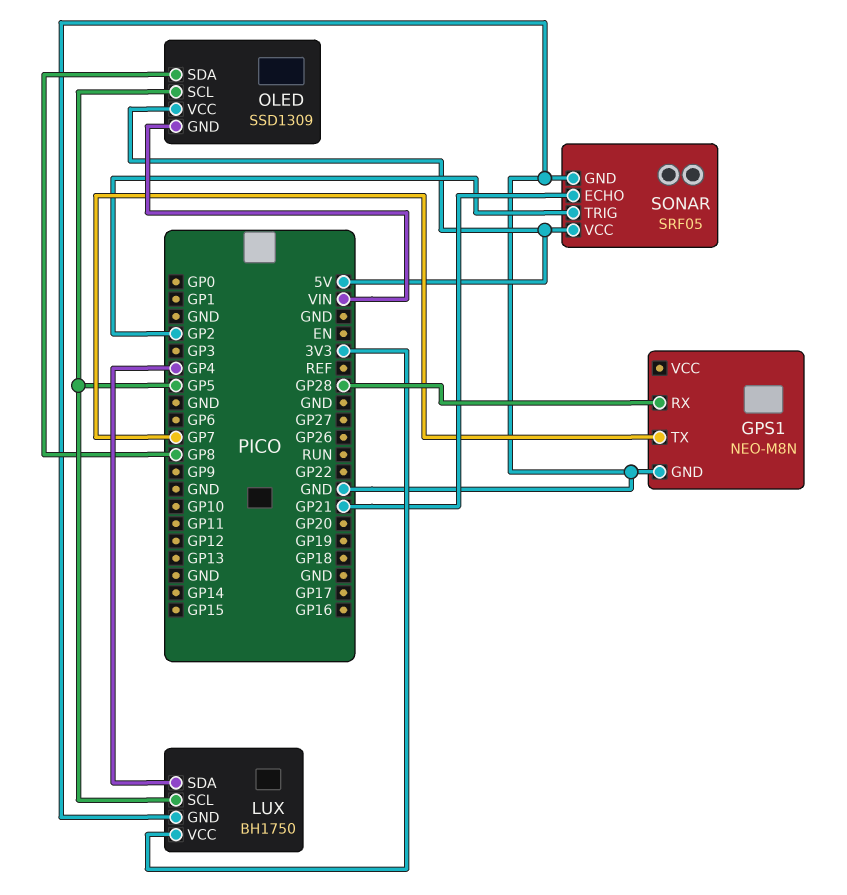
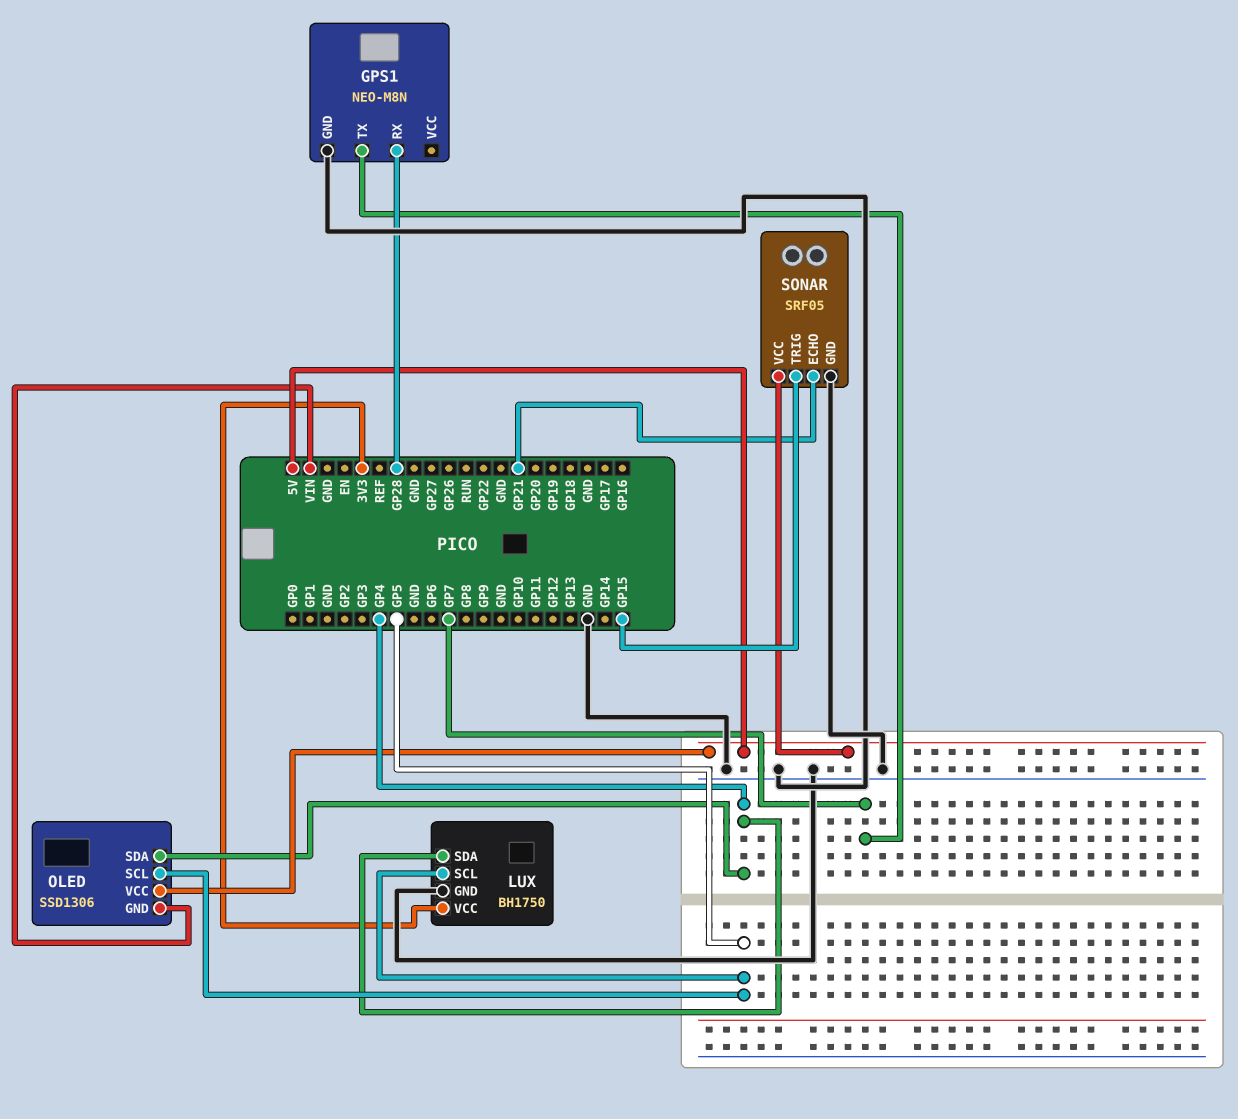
OLED: SSD1309 -> SSD1306
OLED pin SDA: GP8 -> GP4
SONAR pin TRIG: GP2 -> GP15

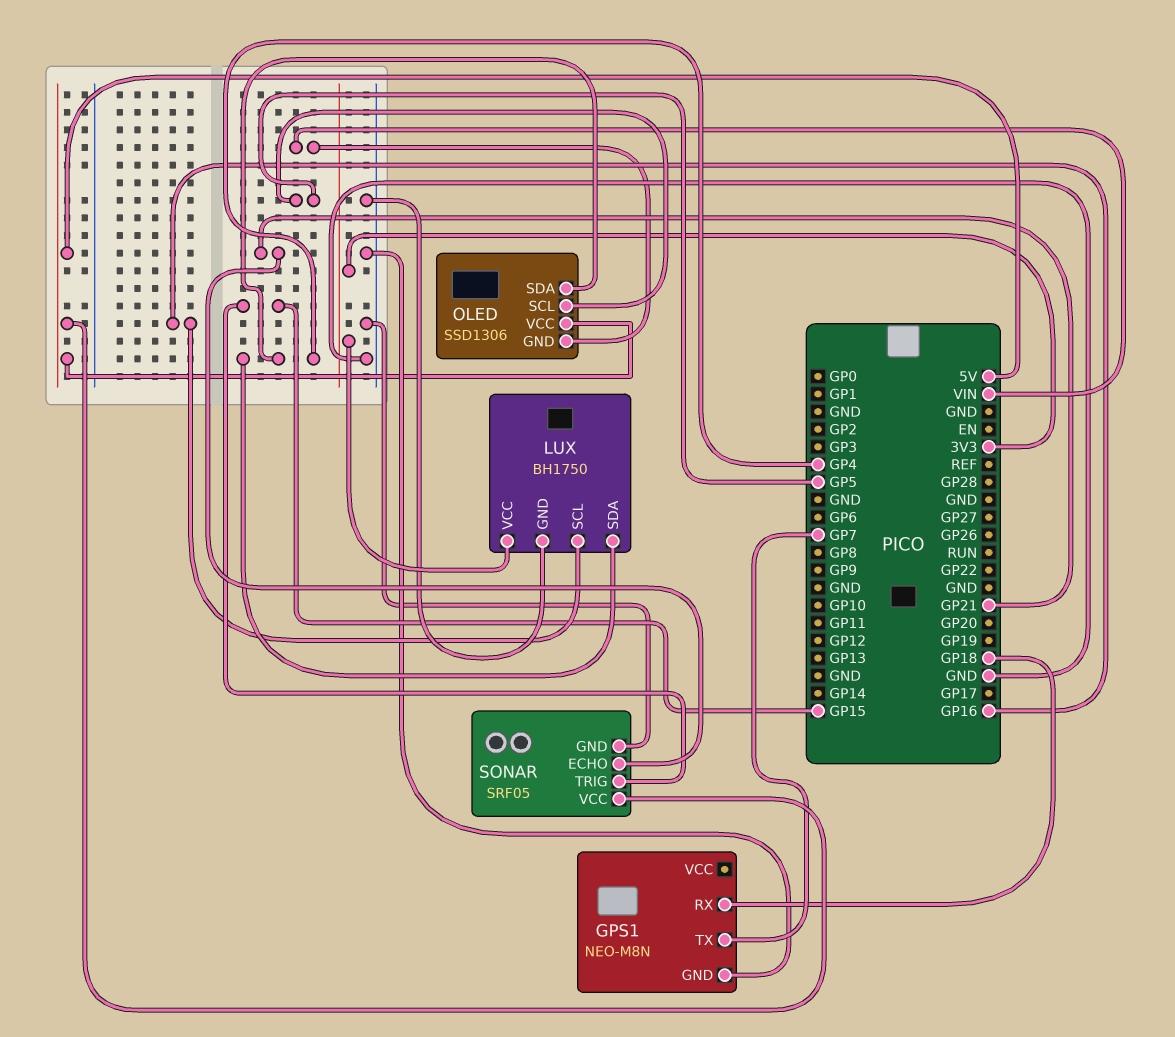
GPS1 pin RX: GP28 -> GP18
LUX pin SCL: GP5 -> GP16

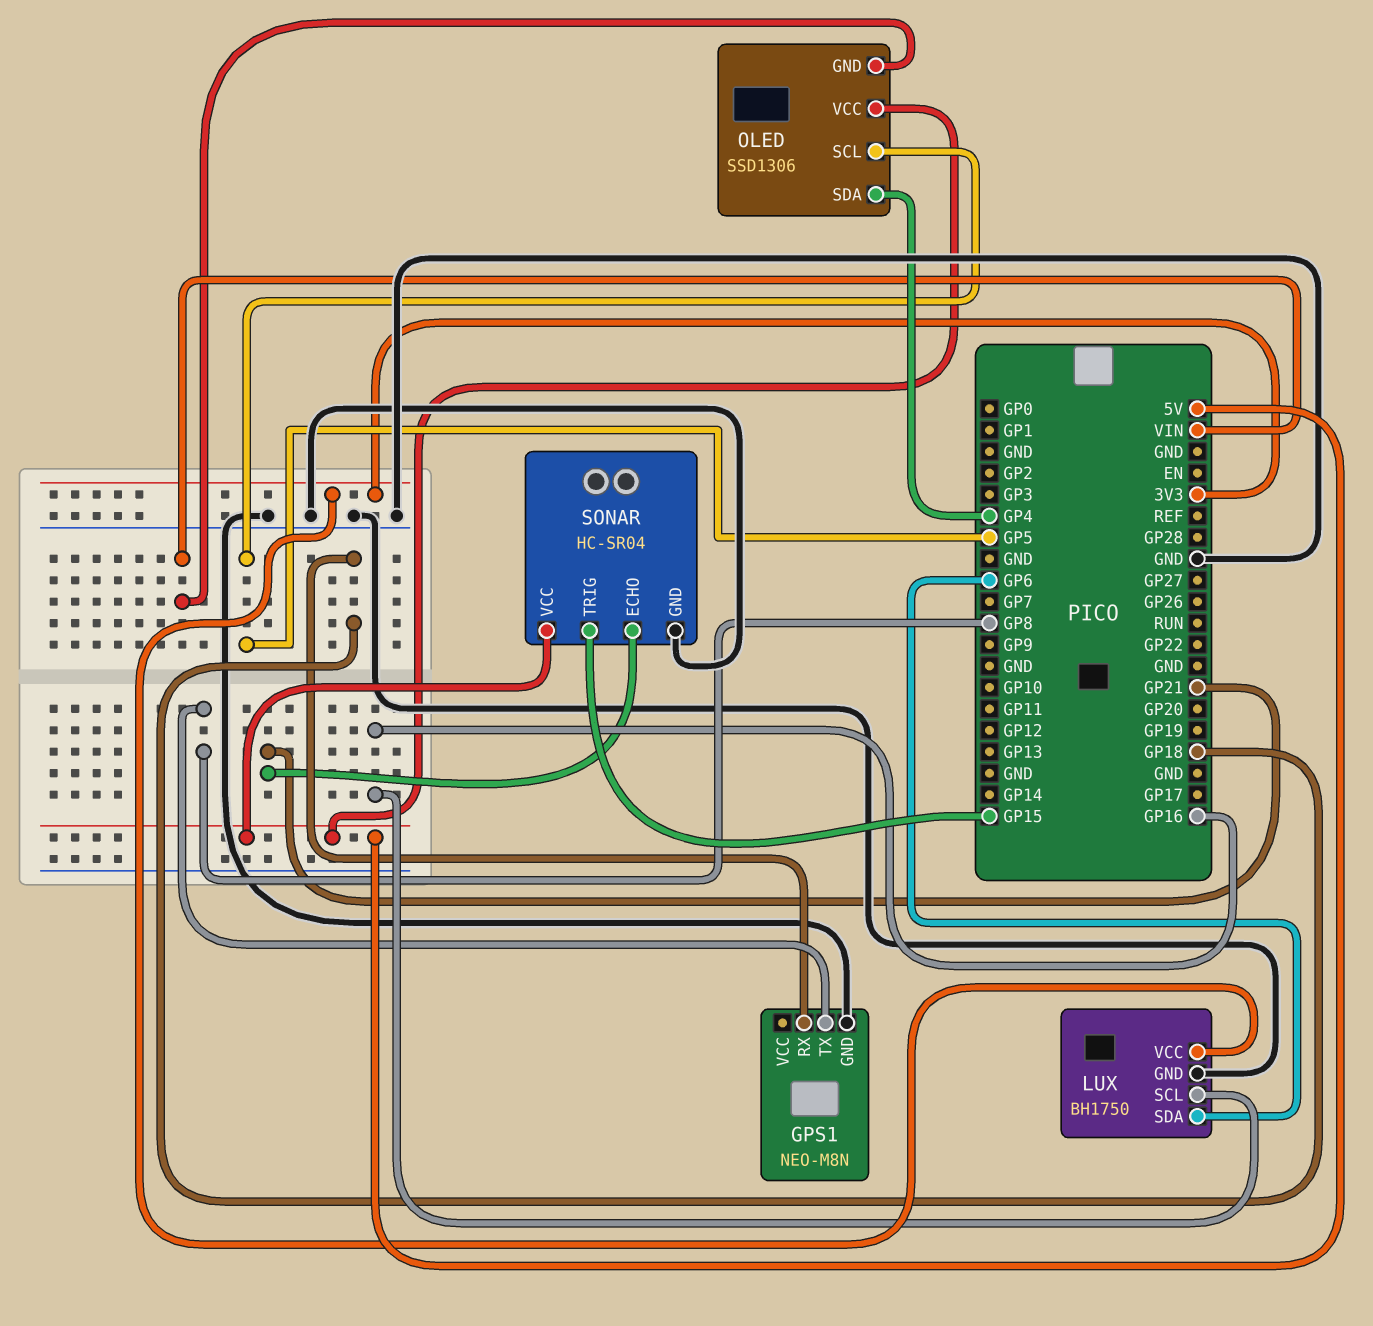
GPS1 pin TX: GP7 -> GP8
LUX pin SDA: GP4 -> GP6
SONAR: SRF05 -> HC-SR04

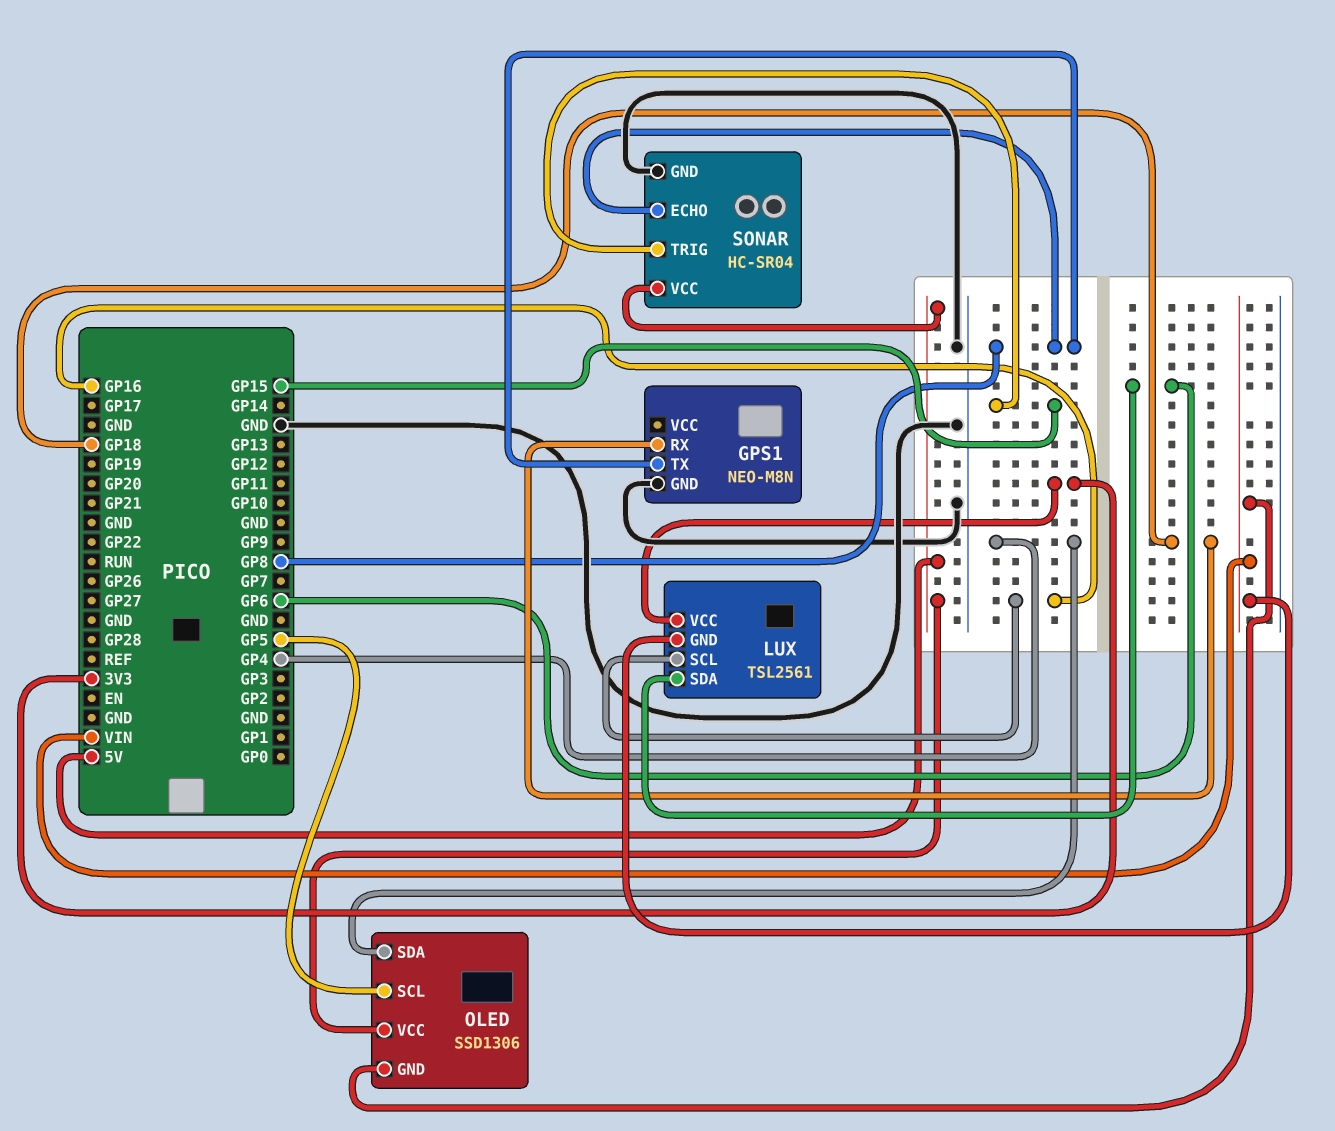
LUX: BH1750 -> TSL2561
LUX pin GND: GND -> VIN
SONAR pin ECHO: GP21 -> GP8

